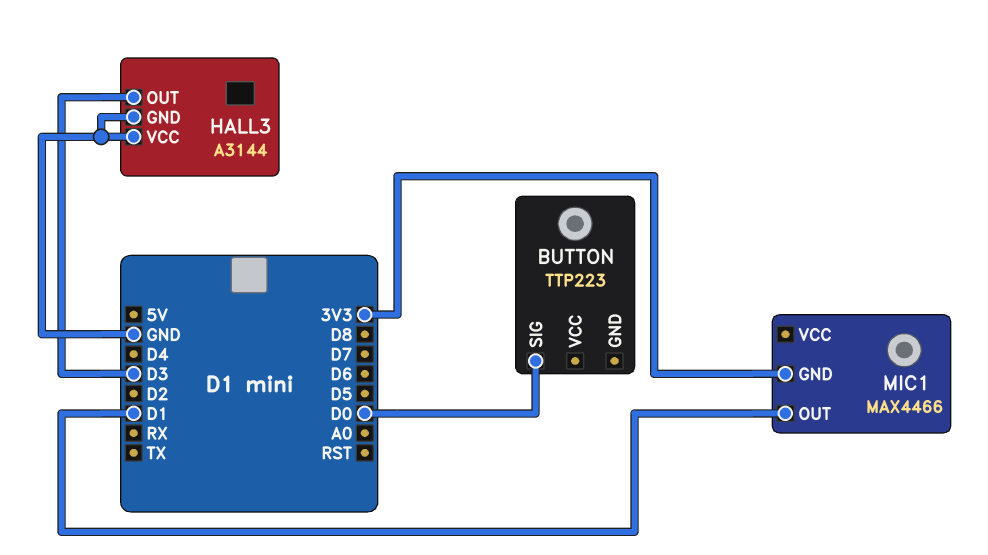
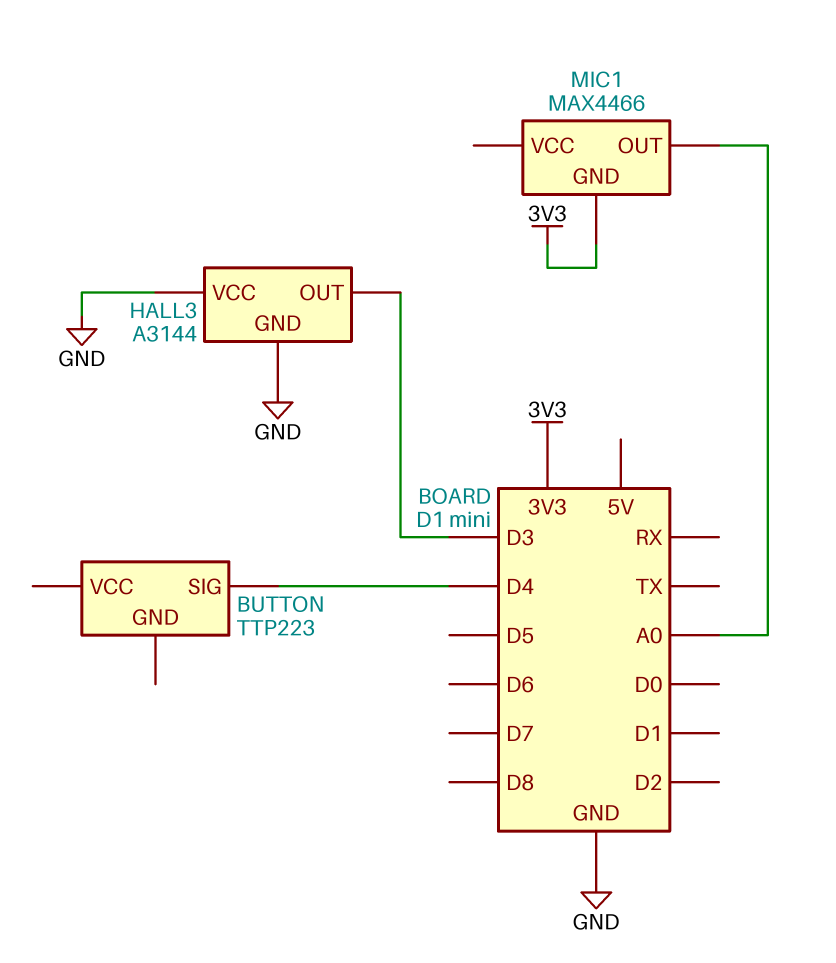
BUTTON pin SIG: D0 -> D4
MIC1 pin OUT: D1 -> A0

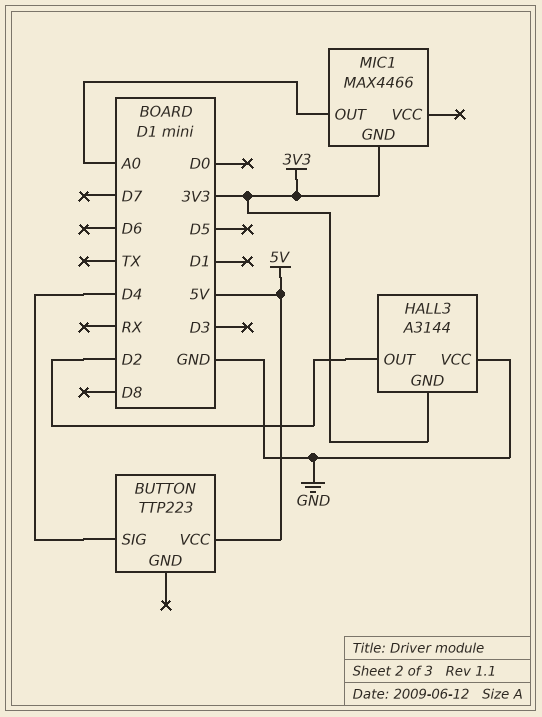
BUTTON pin VCC: none -> 5V
HALL3 pin GND: GND -> 3V3
HALL3 pin OUT: D3 -> D2

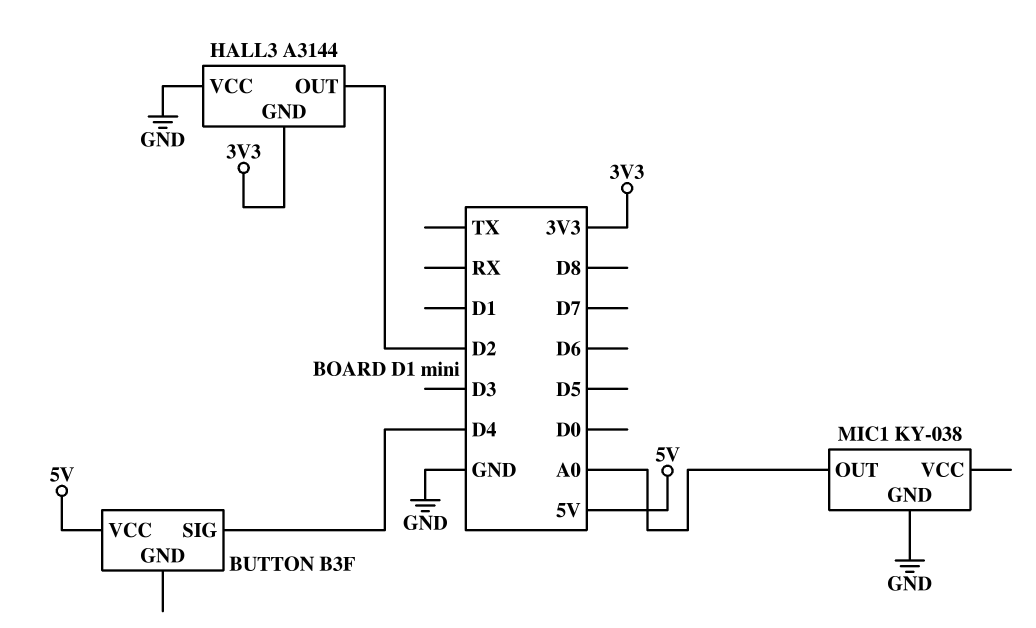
BUTTON: TTP223 -> B3F
MIC1: MAX4466 -> KY-038
MIC1 pin GND: 3V3 -> GND

